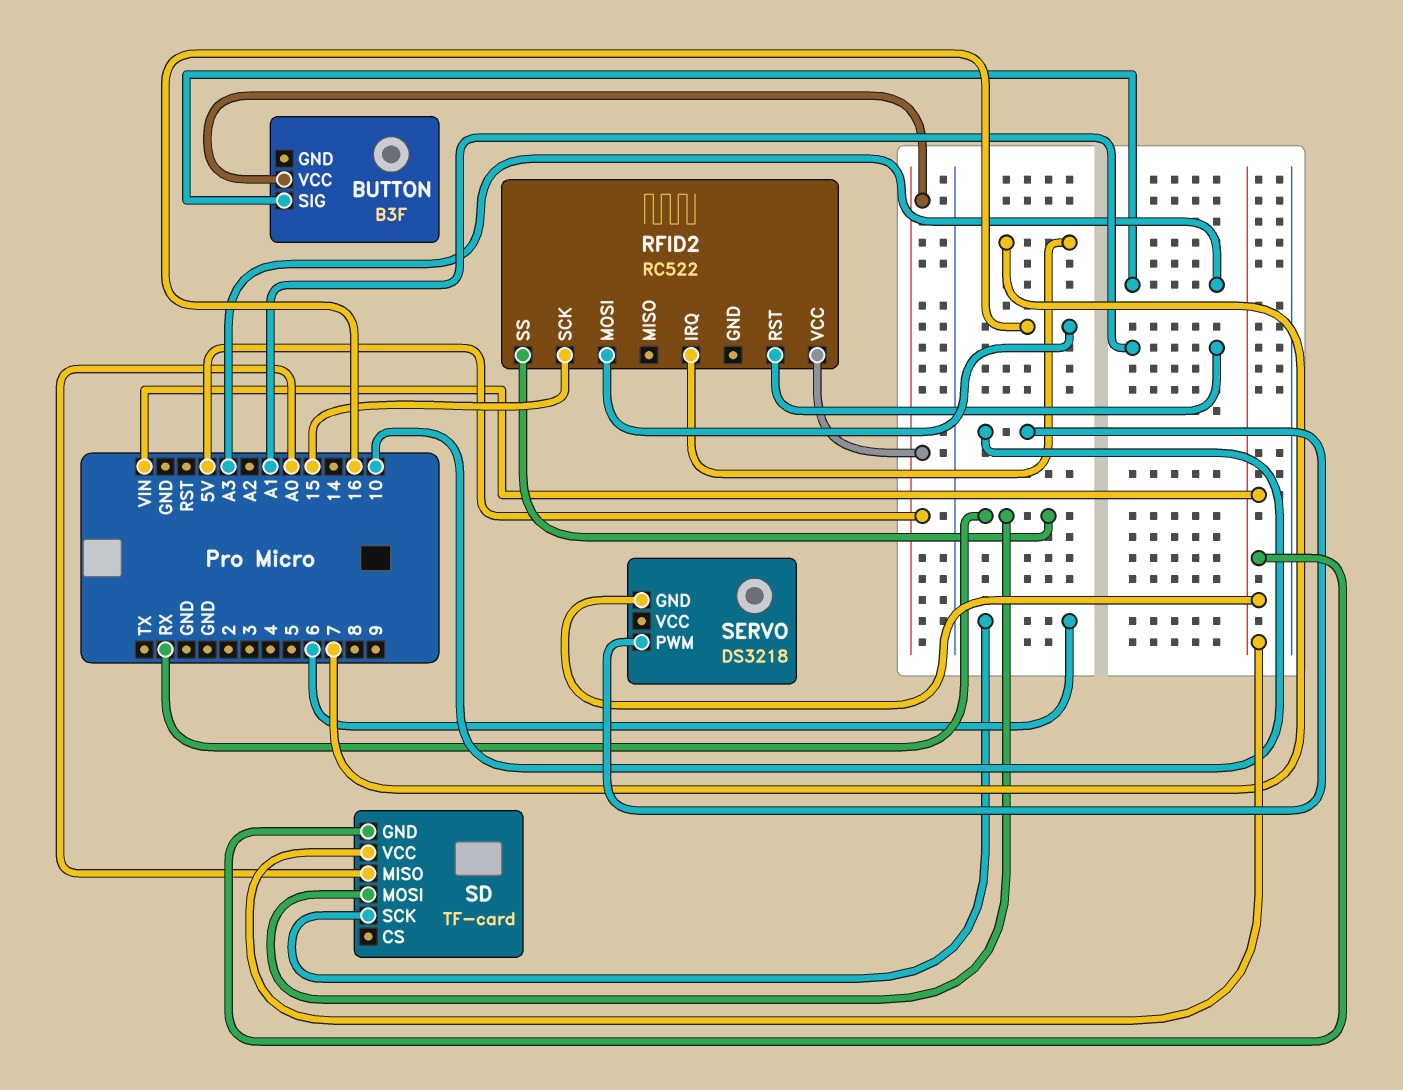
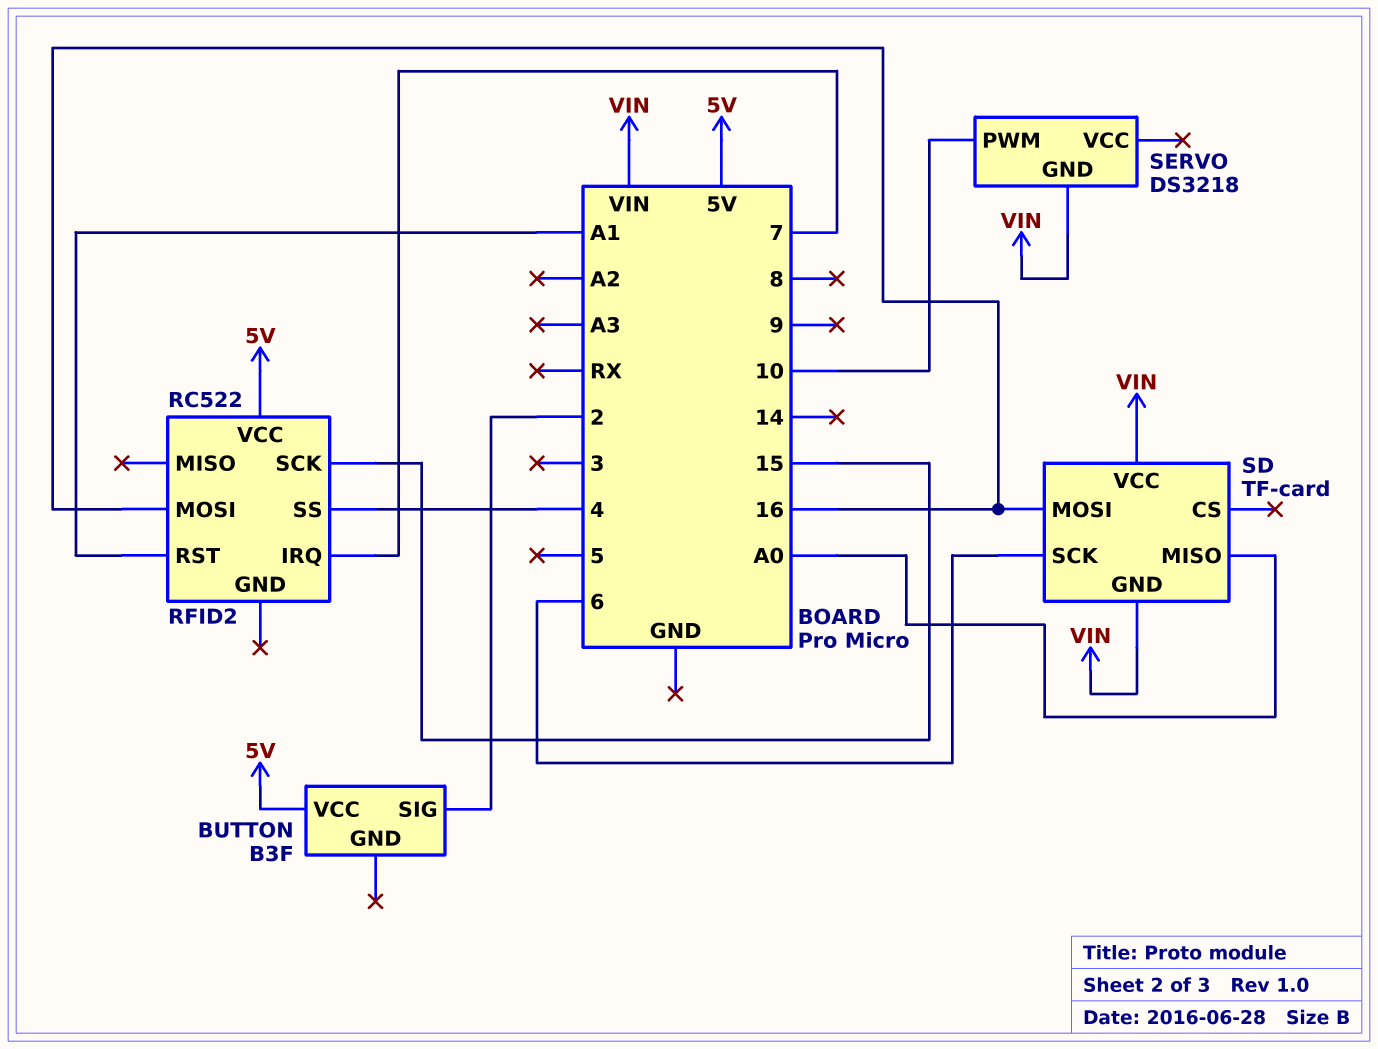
BUTTON pin SIG: A3 -> 2
RFID2 pin SS: RX -> 4
SD pin MOSI: RX -> 16

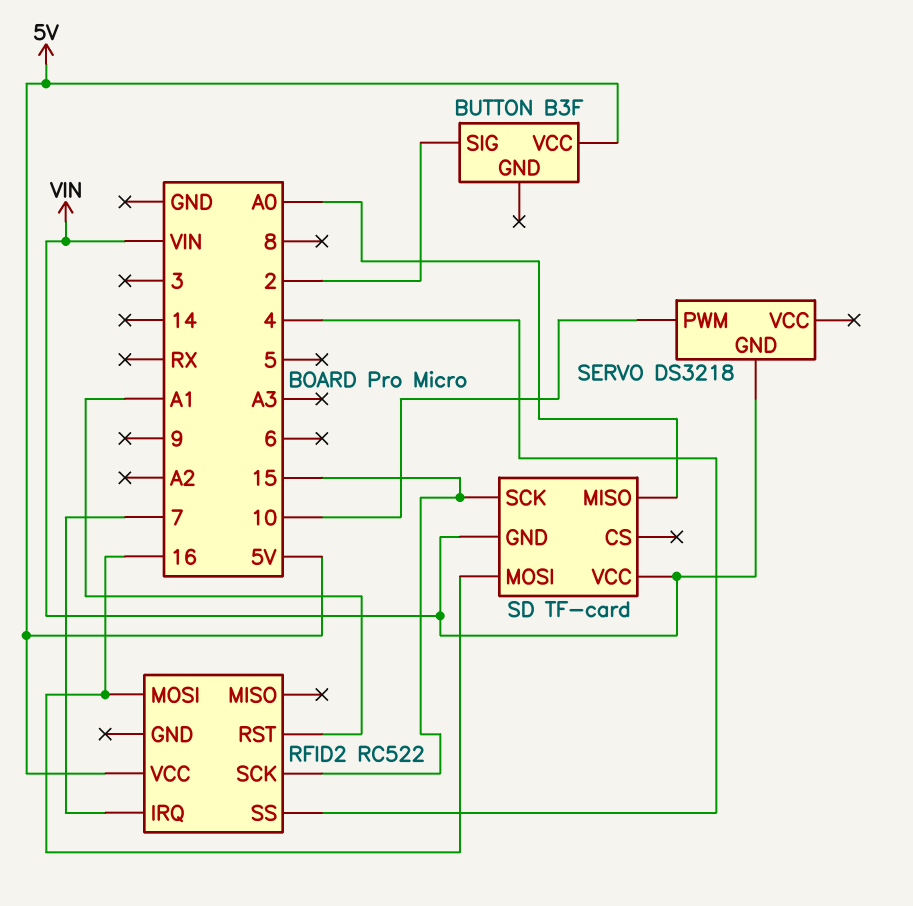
SD pin SCK: 6 -> 15

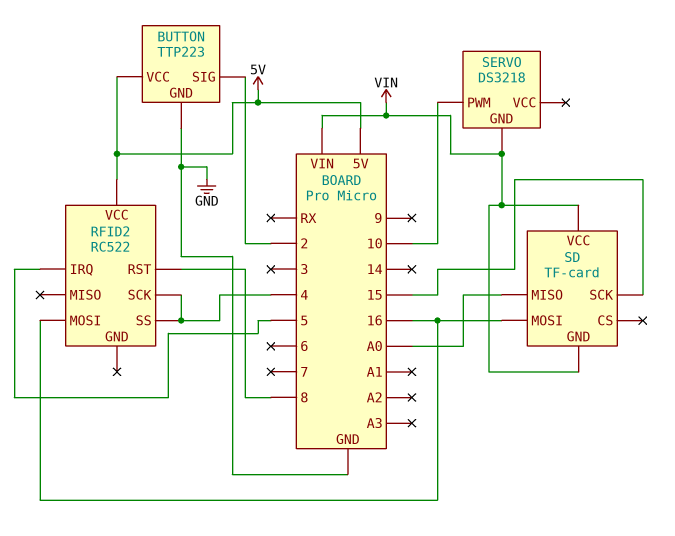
BUTTON: B3F -> TTP223
BUTTON pin GND: none -> GND
RFID2 pin IRQ: 7 -> 5
RFID2 pin RST: A1 -> 8
RFID2 pin SCK: 15 -> 4

